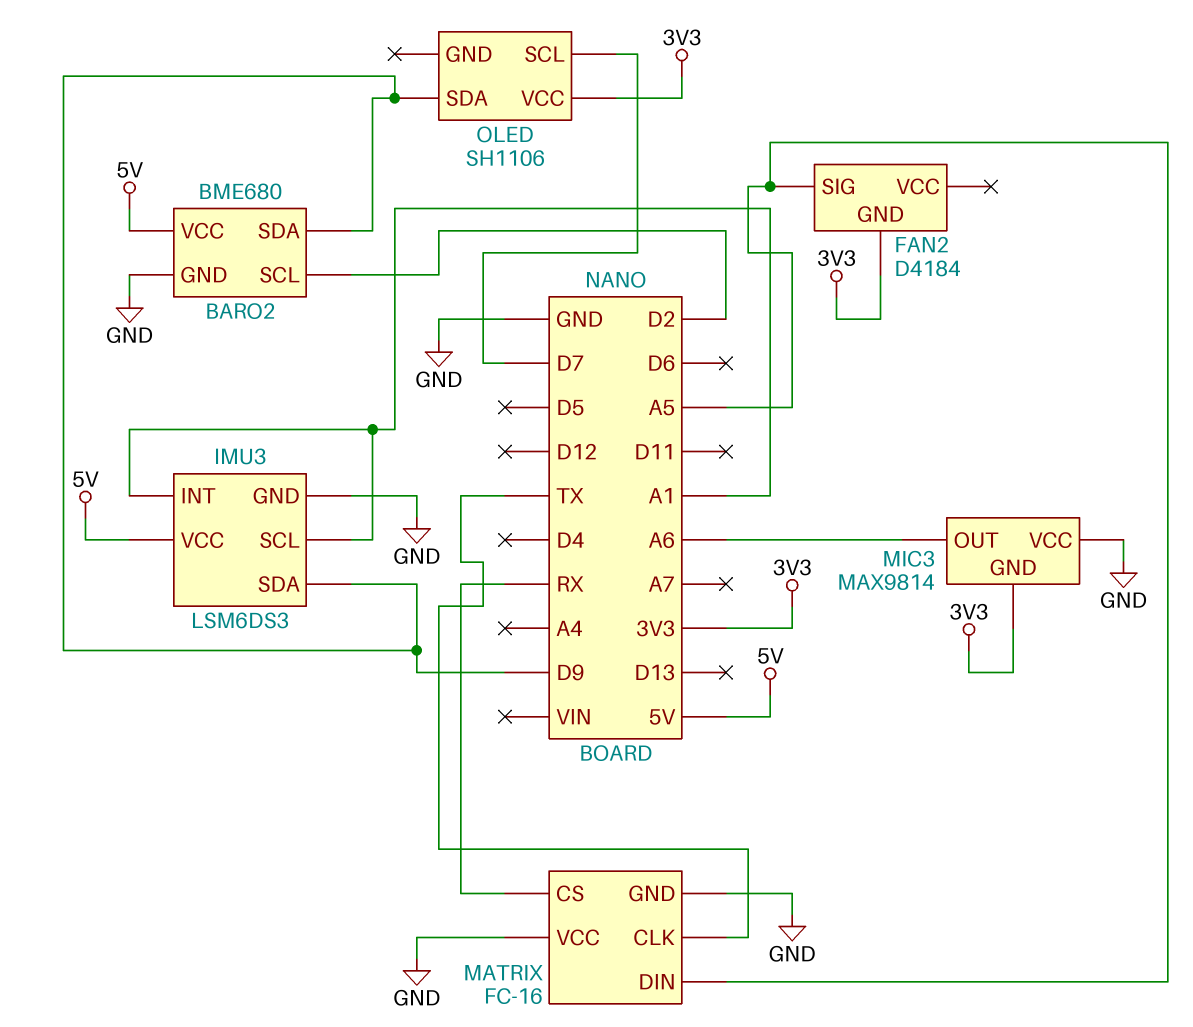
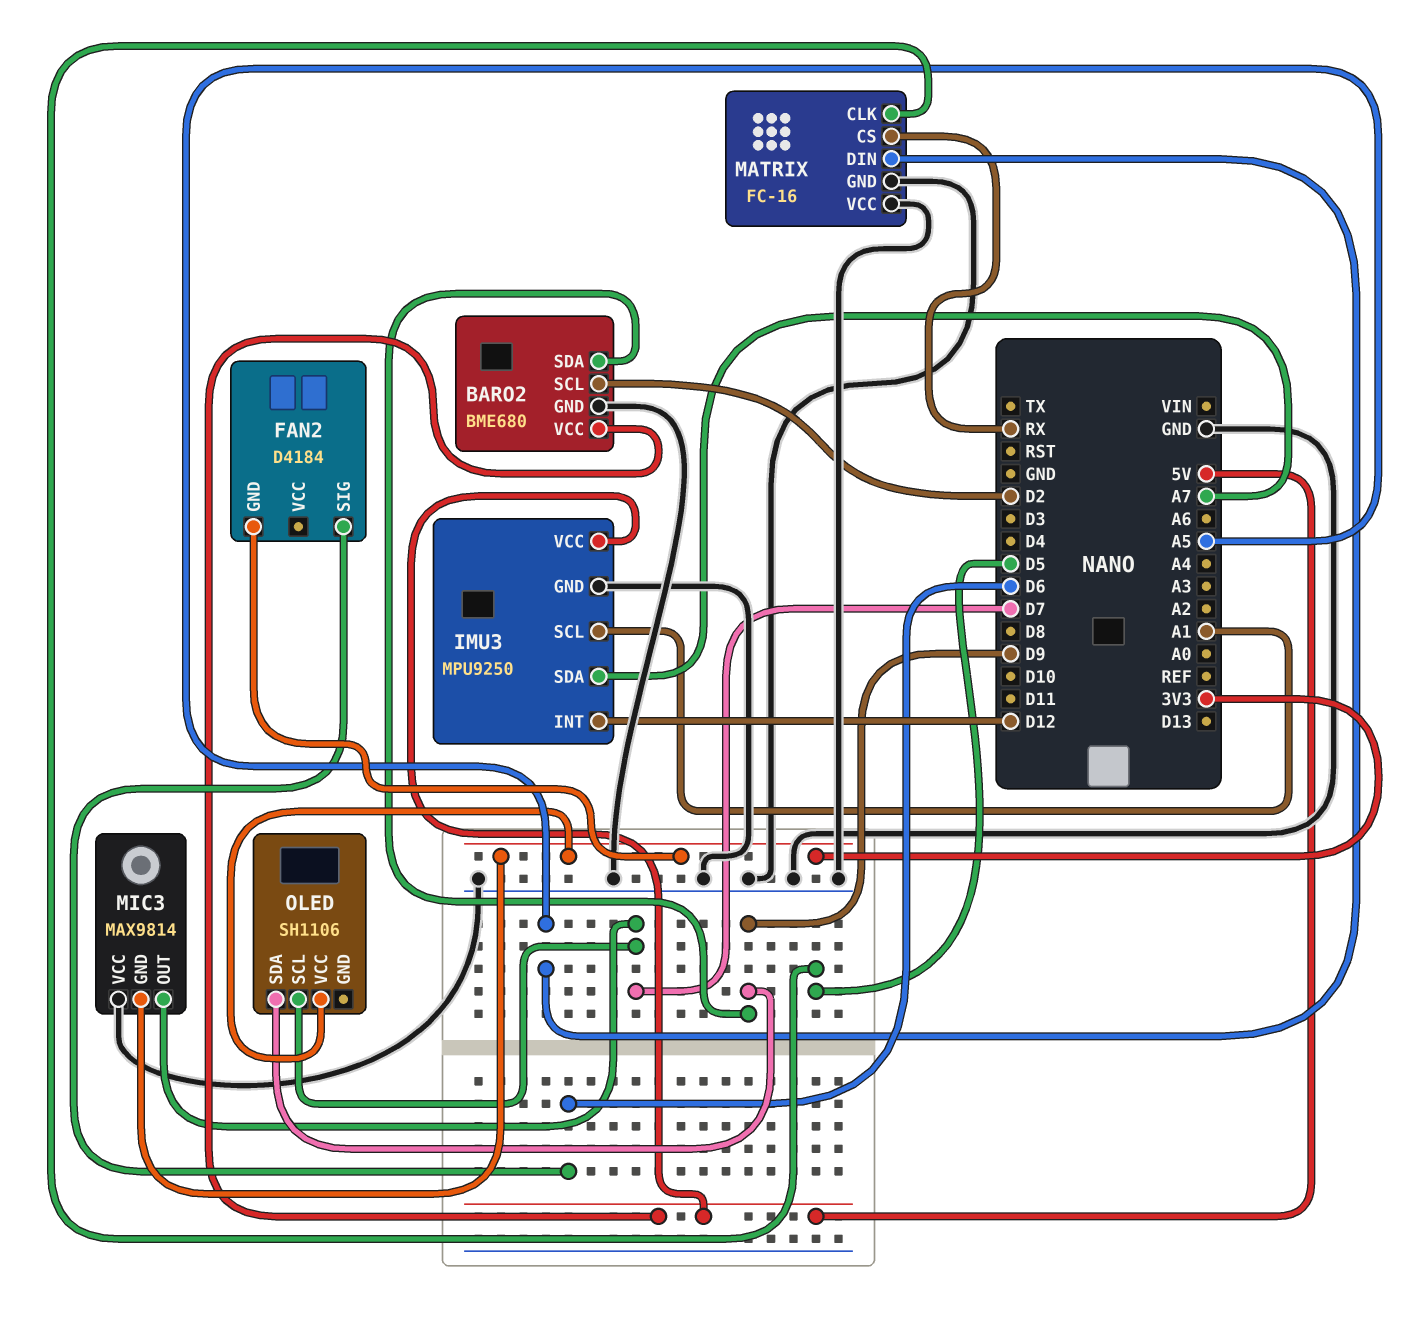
FAN2 pin SIG: A5 -> D6
IMU3: LSM6DS3 -> MPU9250
IMU3 pin INT: A1 -> D12
IMU3 pin SDA: D9 -> A7
MATRIX pin CLK: TX -> D5
MIC3 pin OUT: A6 -> D7

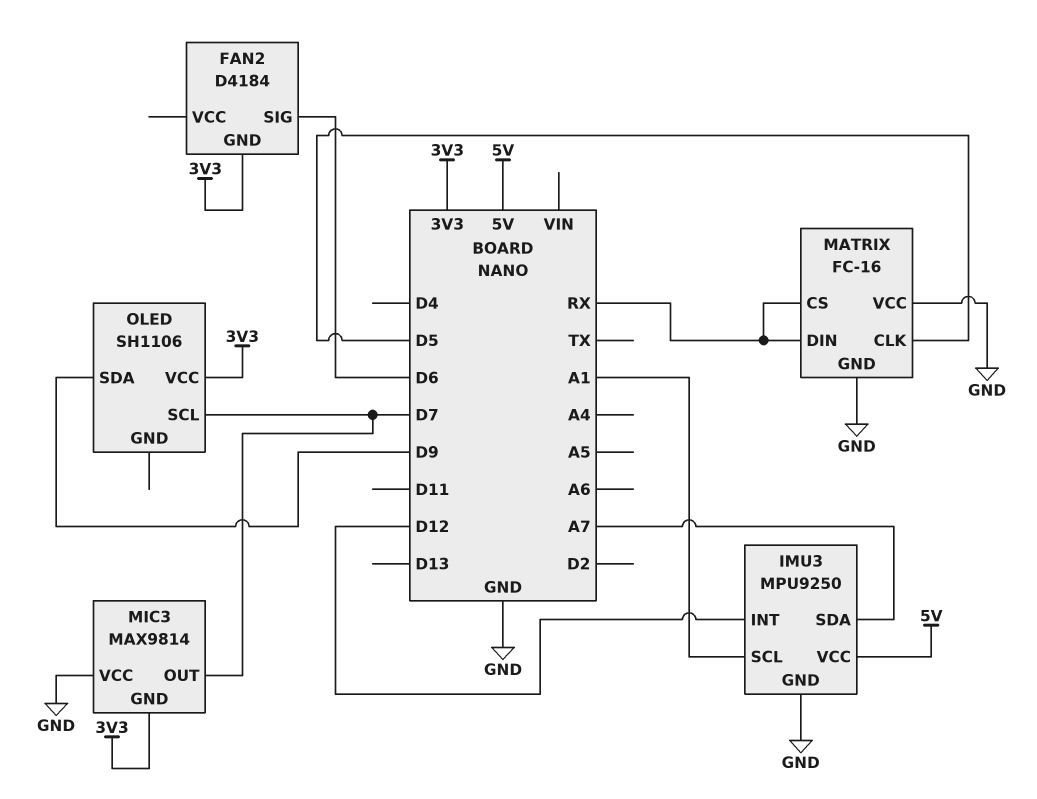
BARO2: BME680 -> none
BARO2 pin GND: GND -> none
BARO2 pin SCL: D2 -> none
BARO2 pin SDA: D9 -> none
BARO2 pin VCC: 5V -> none
MATRIX pin DIN: A5 -> RX

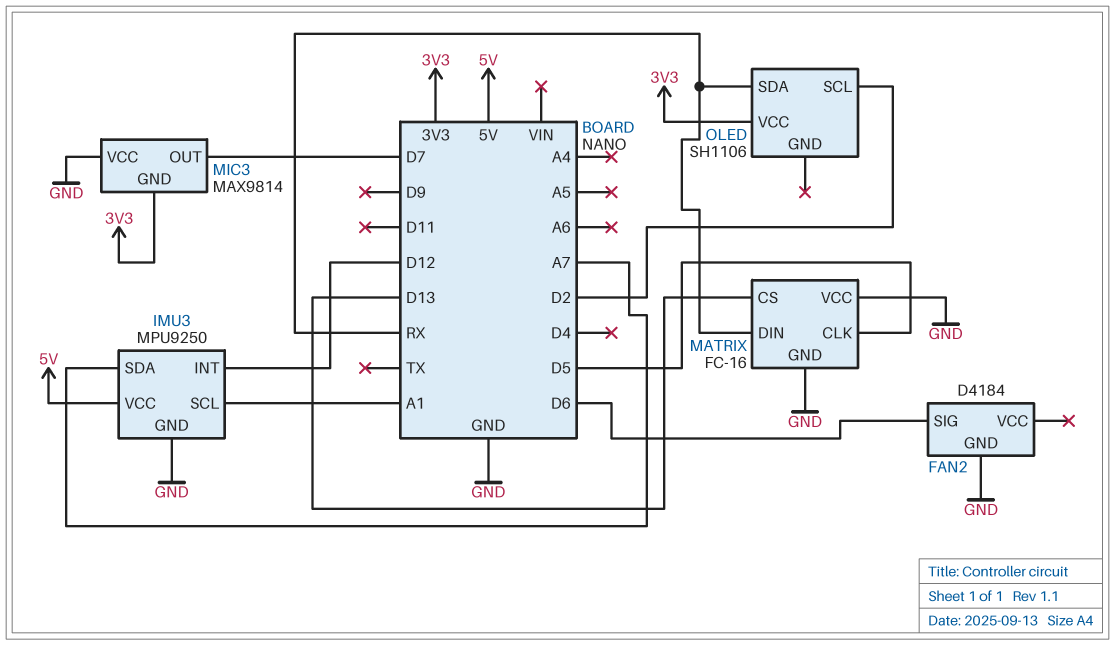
FAN2 pin GND: 3V3 -> GND
MATRIX pin CS: RX -> D13
OLED pin SCL: D7 -> D2
OLED pin SDA: D9 -> RX

